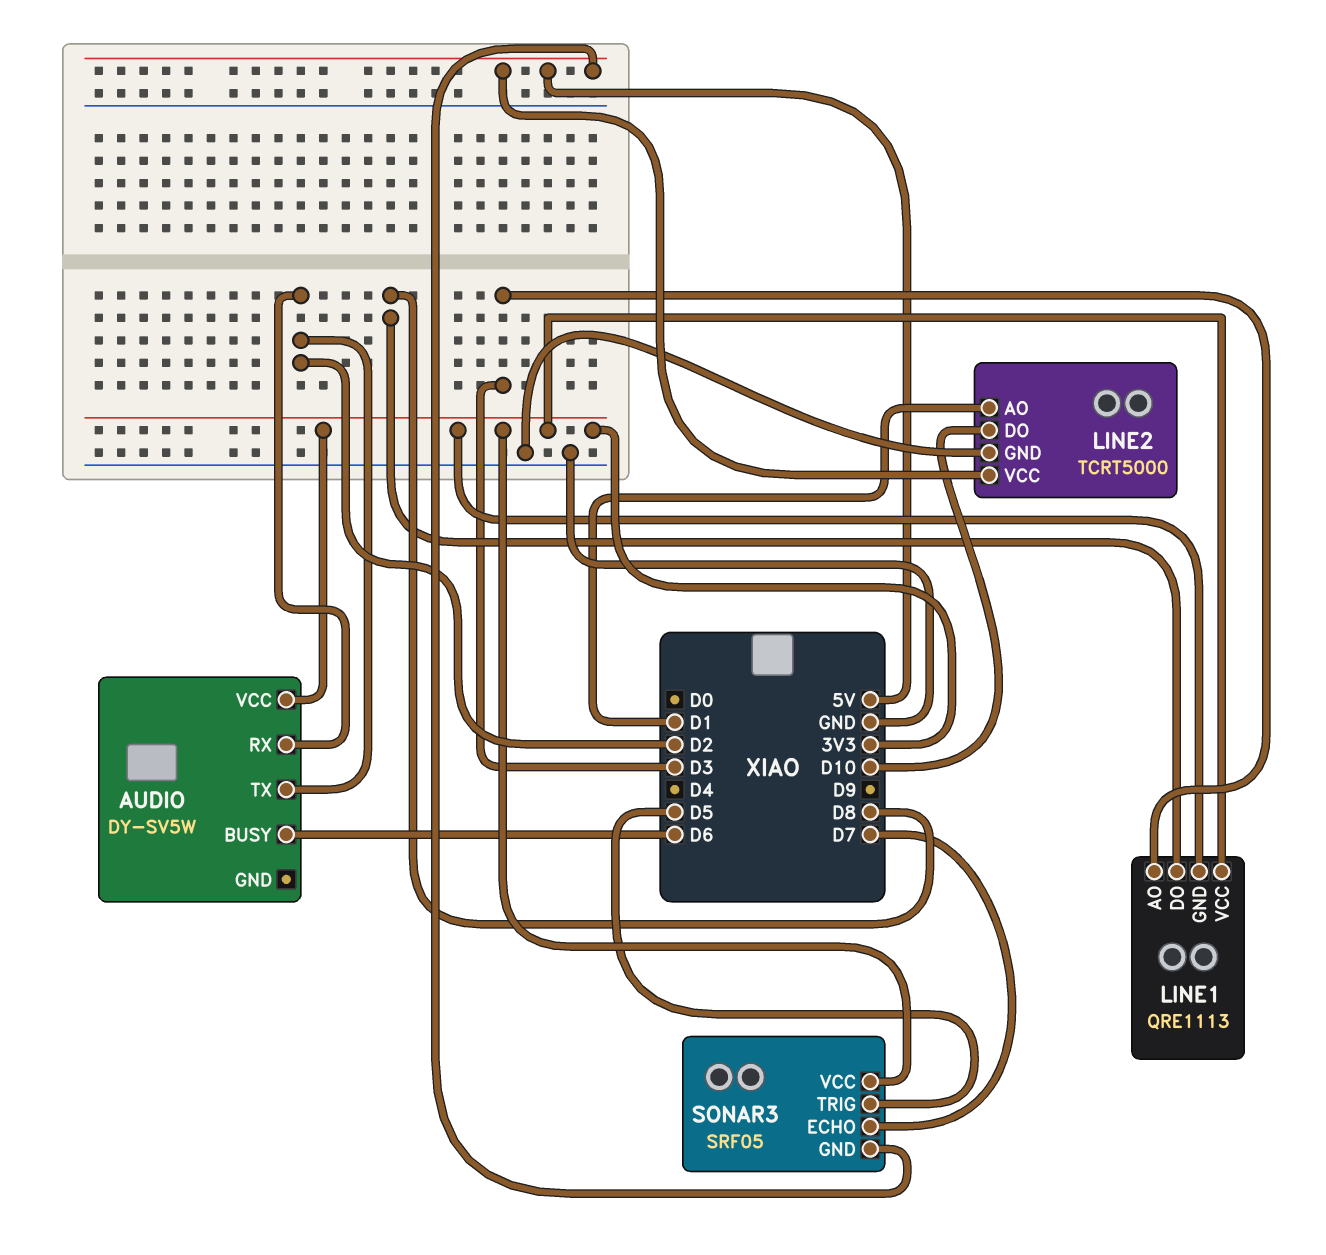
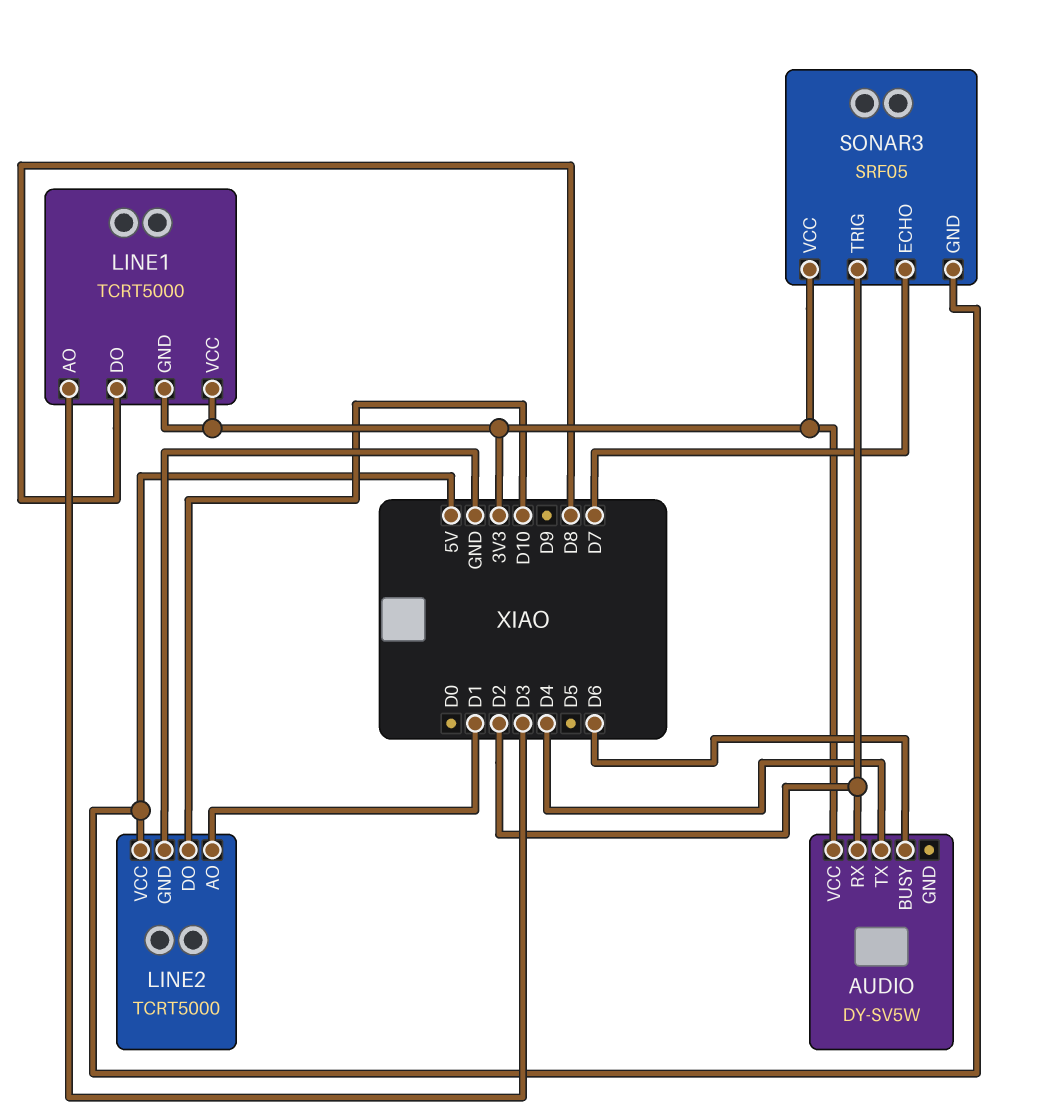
AUDIO pin TX: D2 -> D4
LINE1: QRE1113 -> TCRT5000
SONAR3 pin TRIG: D5 -> D2

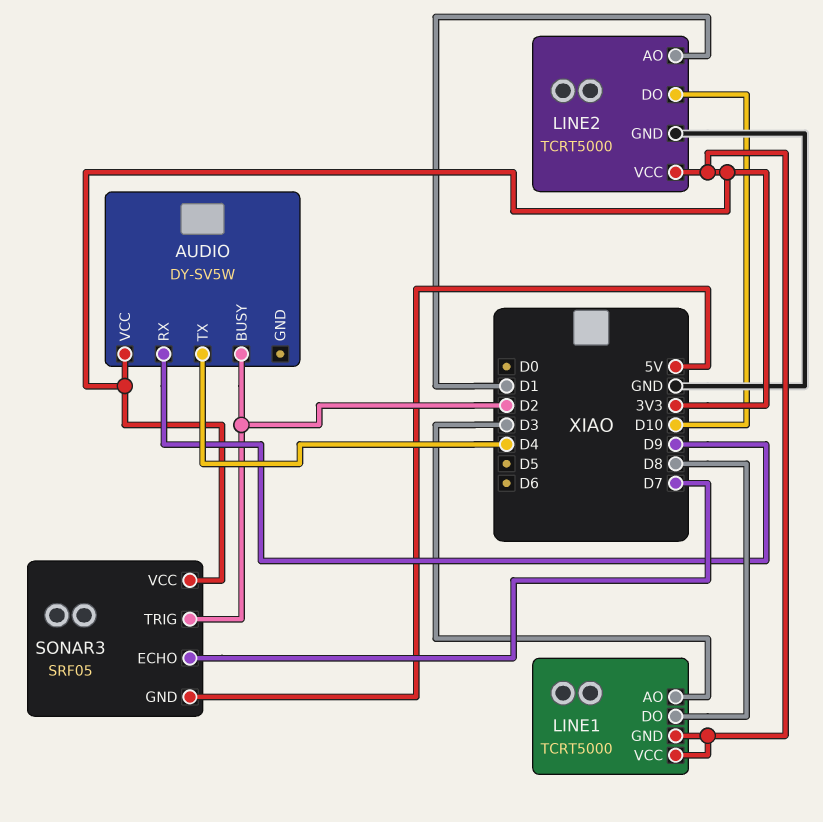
AUDIO pin BUSY: D6 -> D2
AUDIO pin RX: D2 -> D9
LINE2 pin VCC: 5V -> 3V3

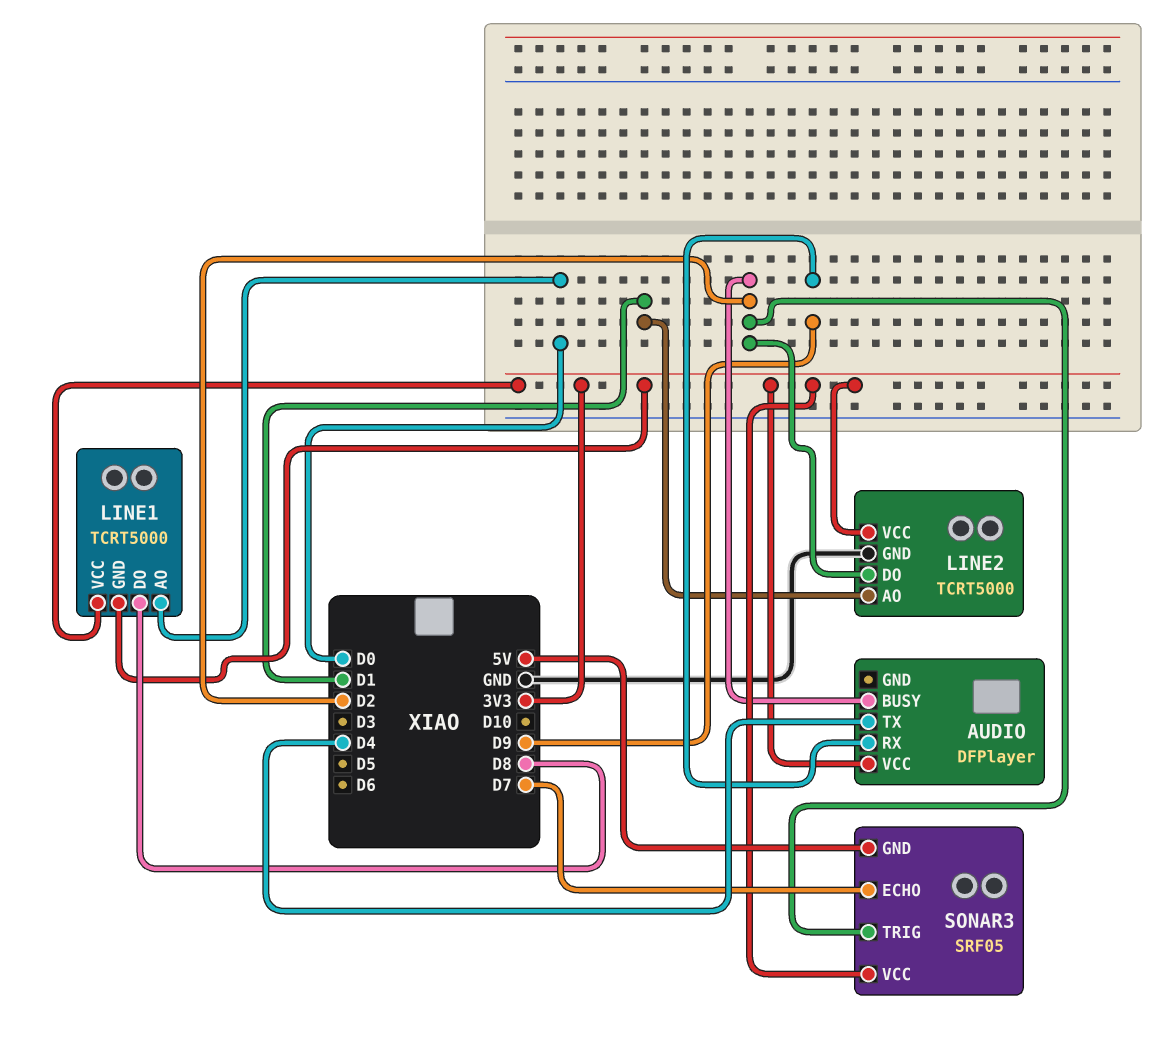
AUDIO: DY-SV5W -> DFPlayer
LINE1 pin AO: D3 -> D0
LINE2 pin DO: D10 -> D2

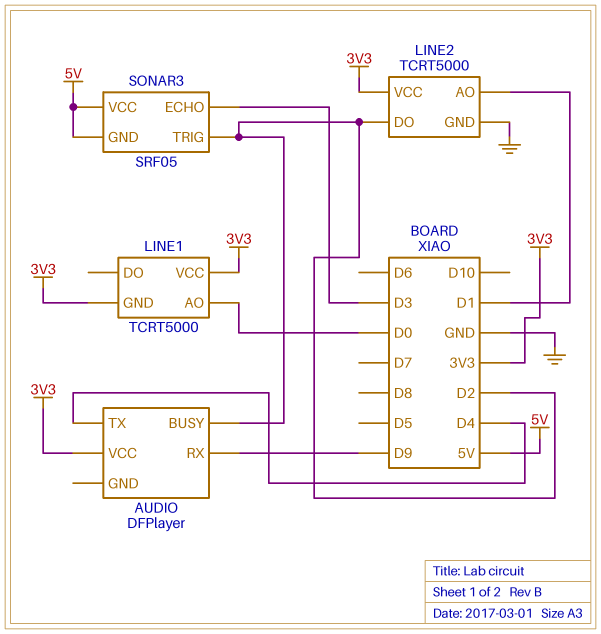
LINE1 pin DO: D8 -> none
SONAR3 pin ECHO: D7 -> D3
SONAR3 pin VCC: 3V3 -> 5V

